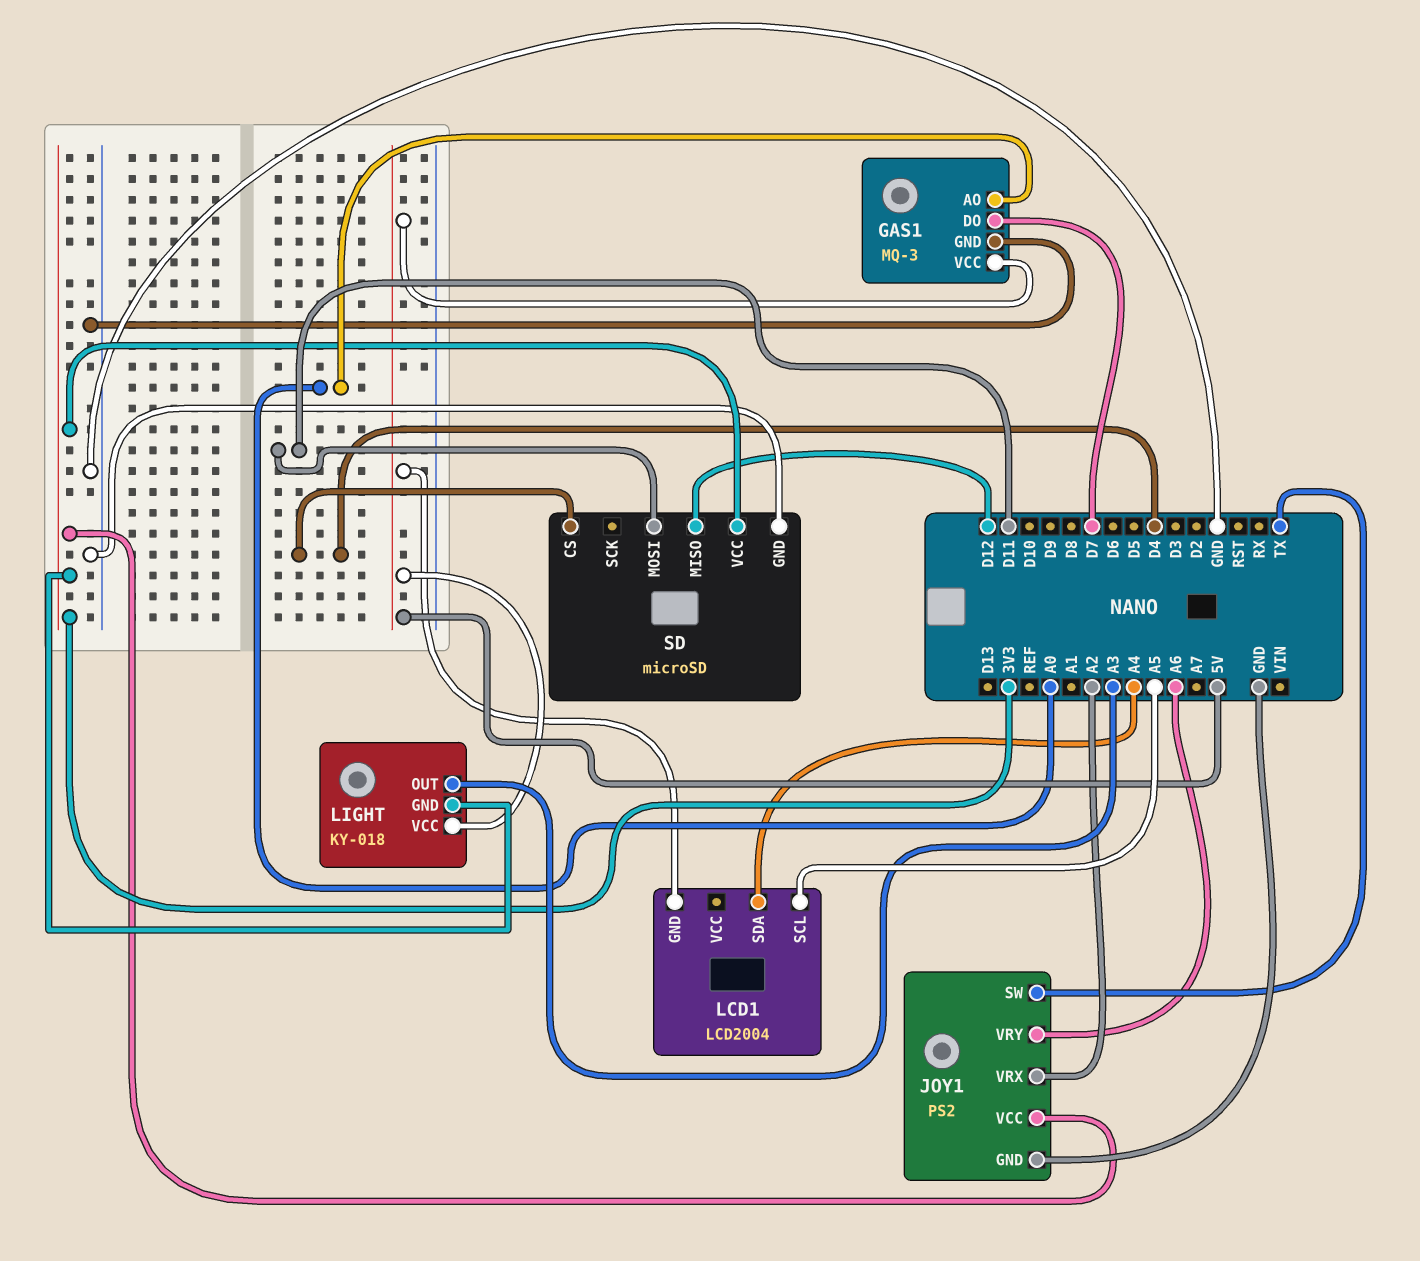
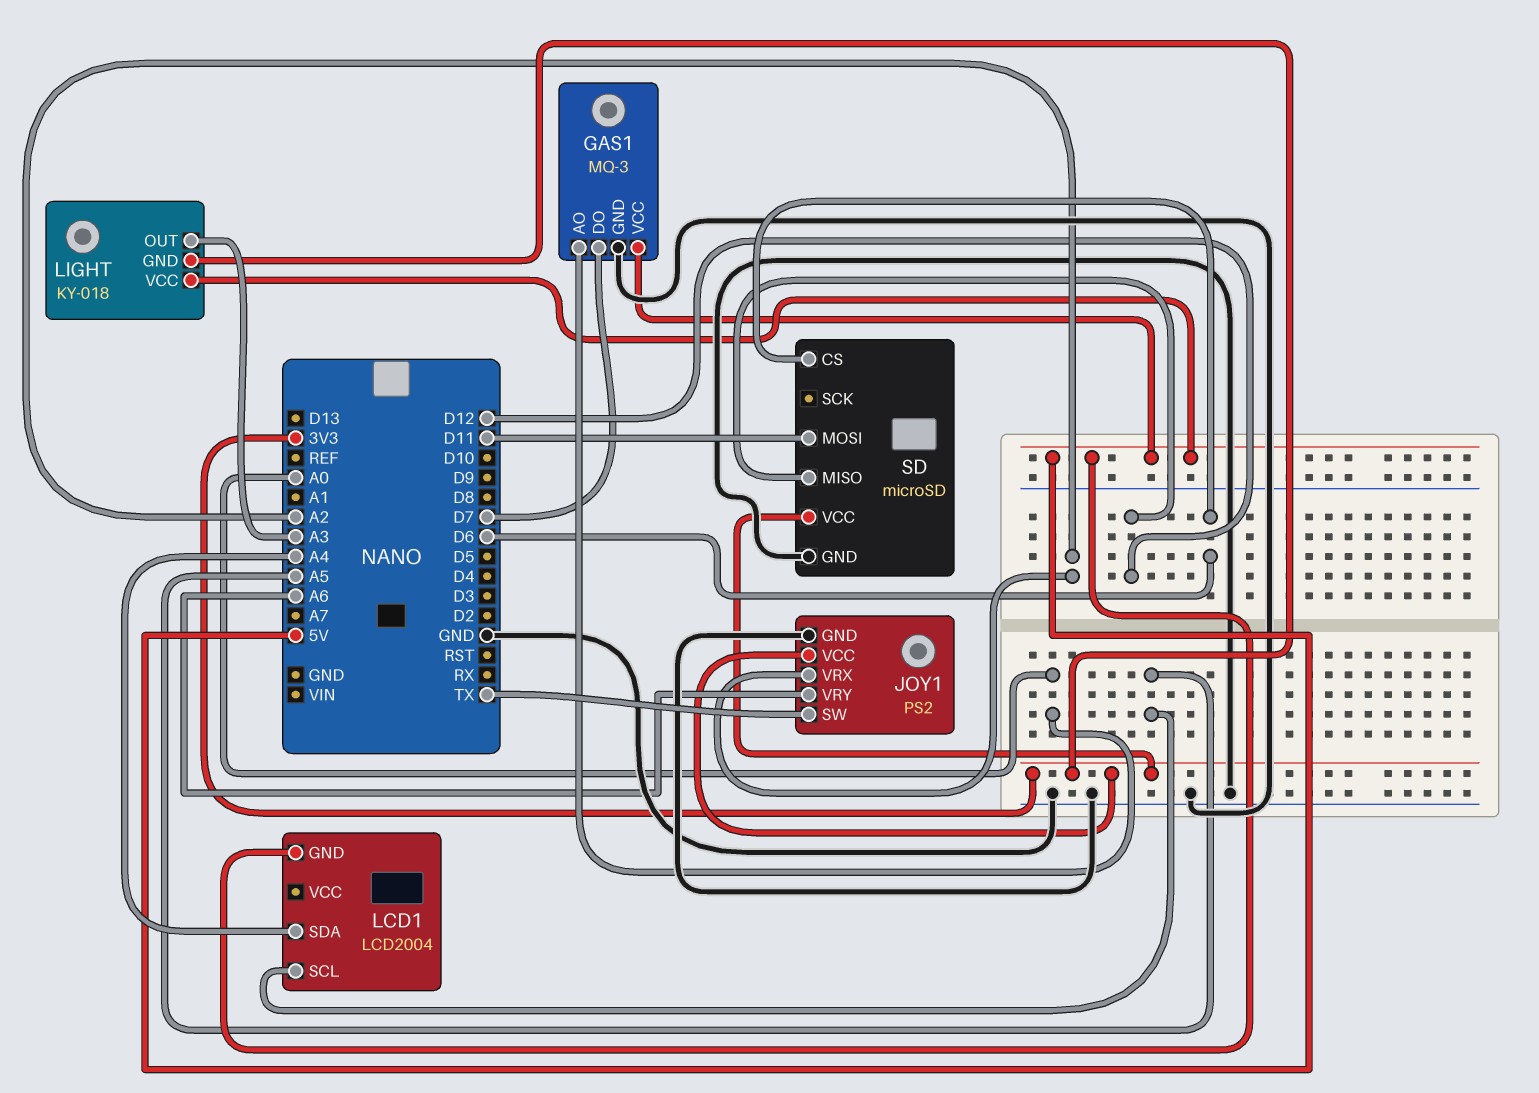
SD pin CS: D4 -> D6

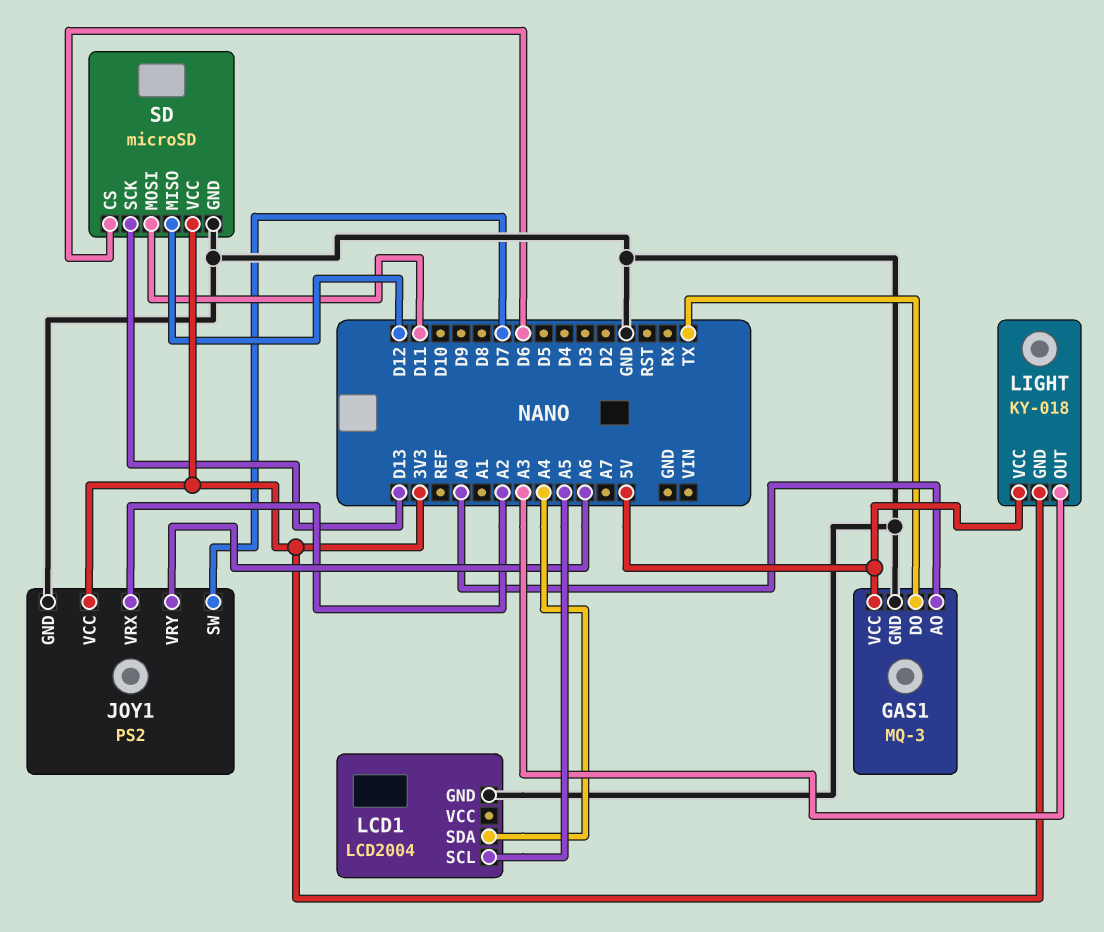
GAS1 pin DO: D7 -> TX
JOY1 pin SW: TX -> D7
LCD1 pin GND: 5V -> GND
SD pin SCK: none -> D13

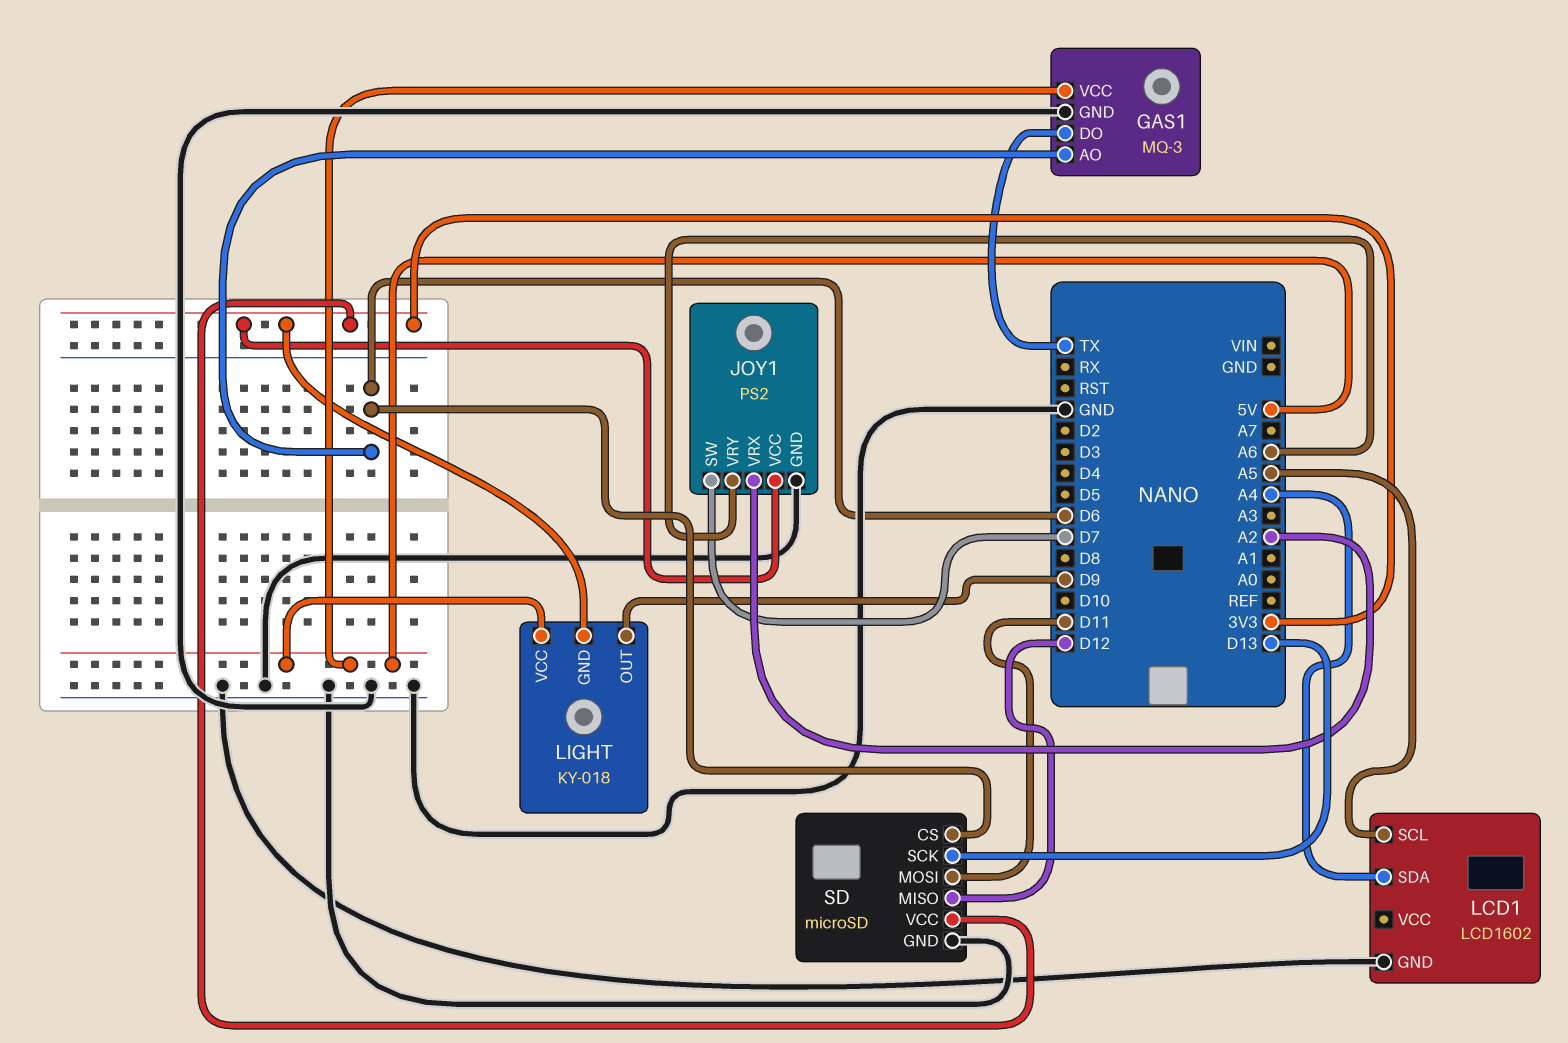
GAS1 pin AO: A0 -> D6
LCD1: LCD2004 -> LCD1602
LIGHT pin OUT: A3 -> D9

